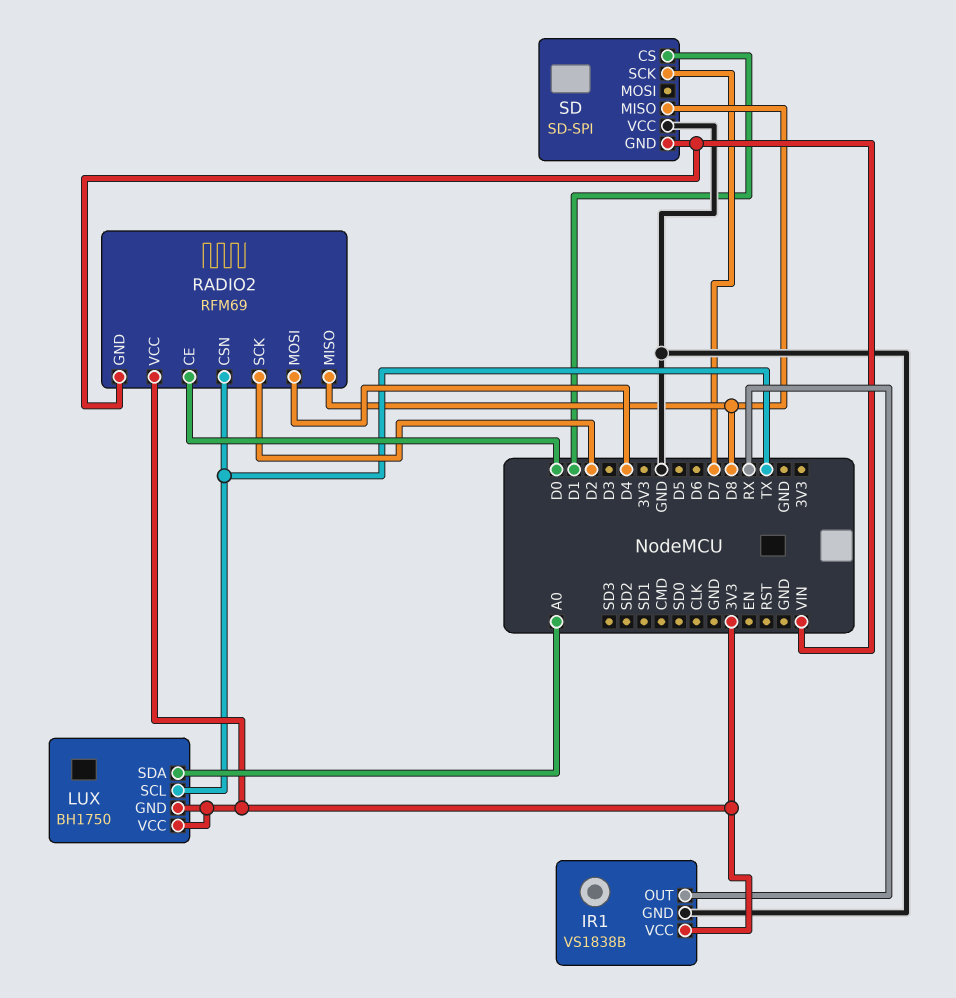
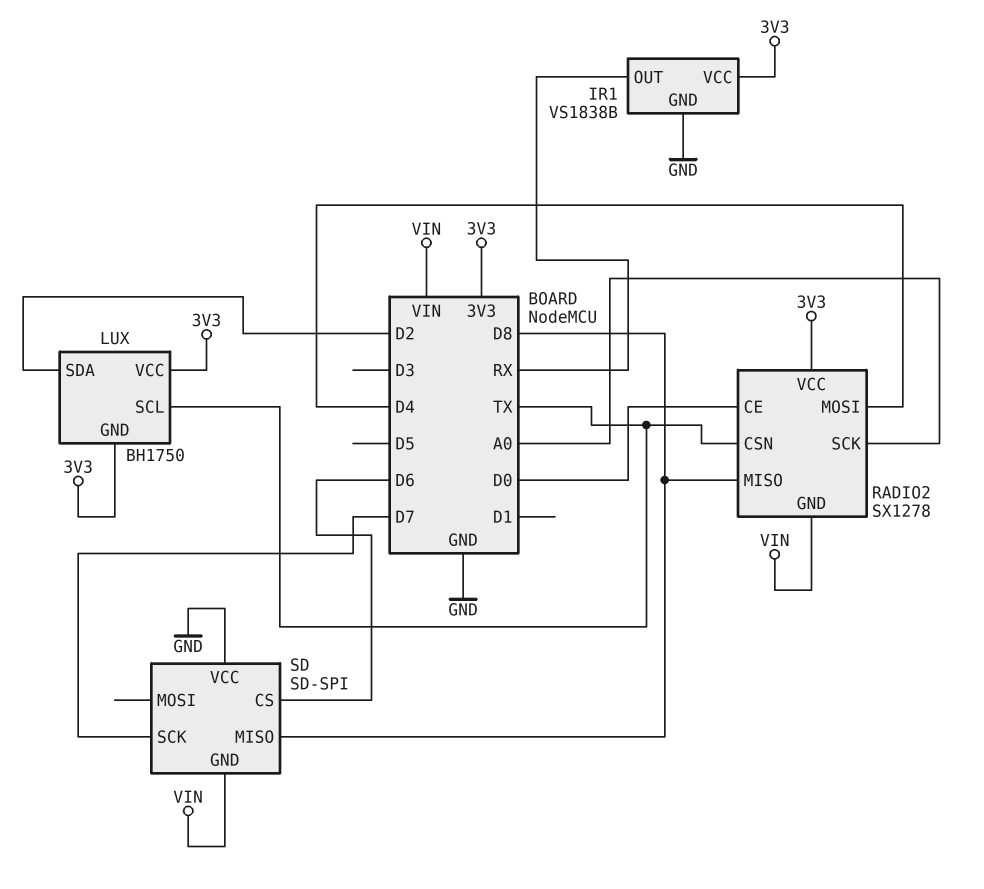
LUX pin SDA: A0 -> D2
RADIO2: RFM69 -> SX1278
RADIO2 pin SCK: D2 -> A0
SD pin CS: D1 -> D6

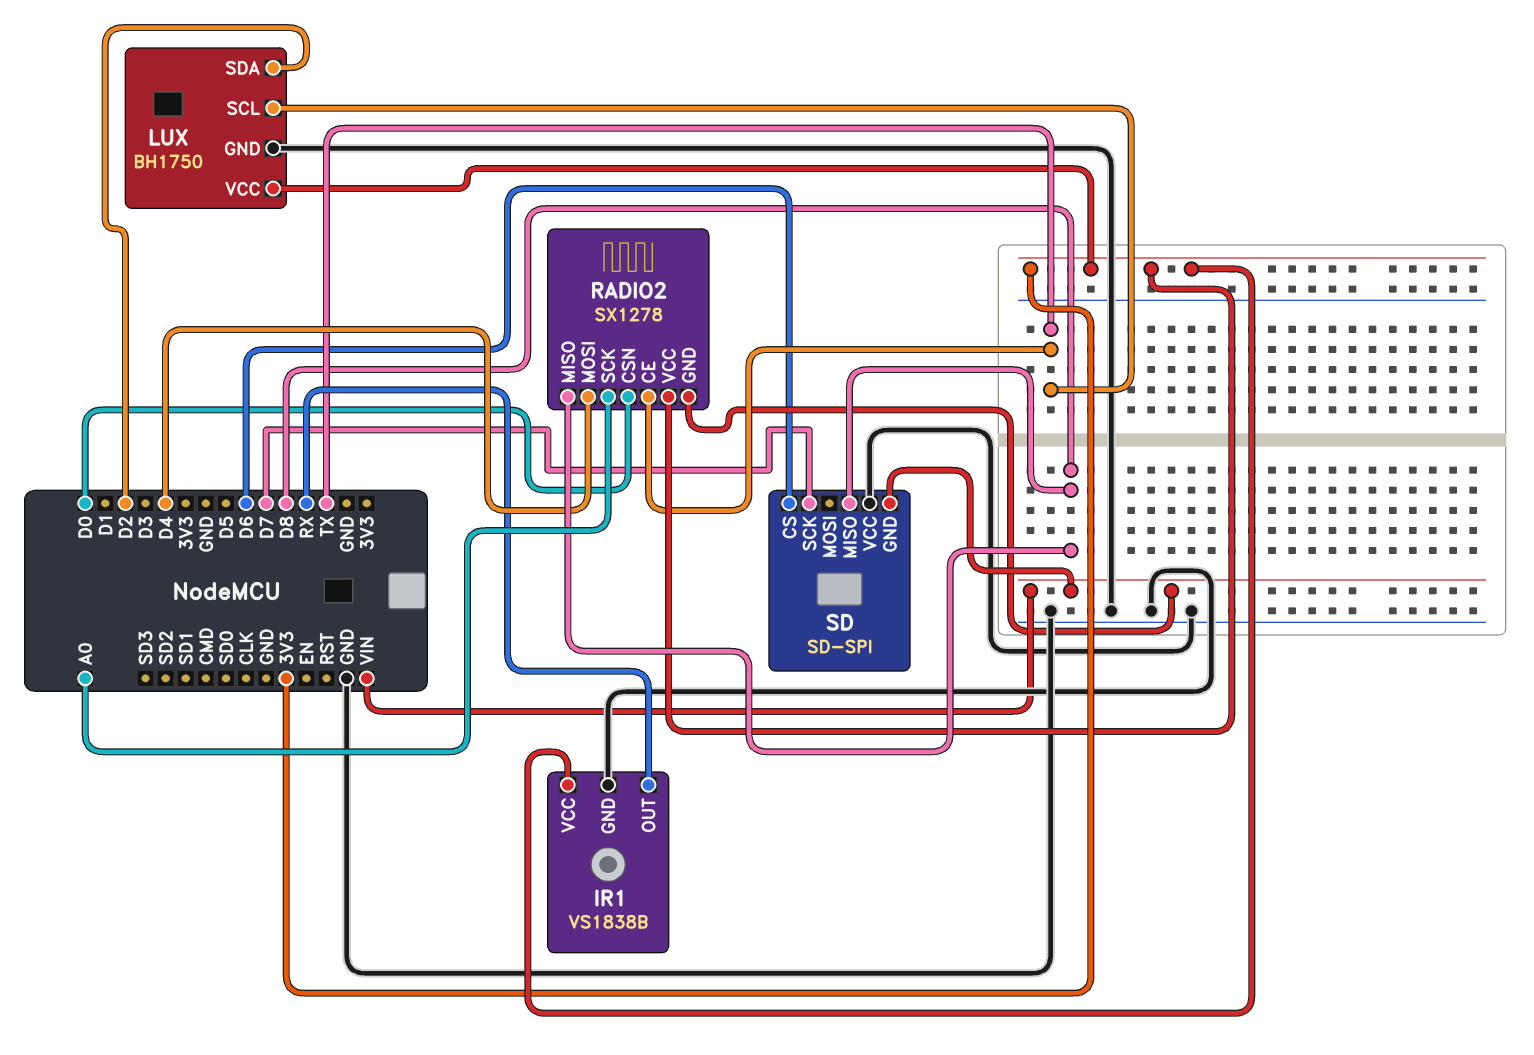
LUX pin GND: 3V3 -> GND
RADIO2 pin CE: D0 -> TX
RADIO2 pin CSN: TX -> D0

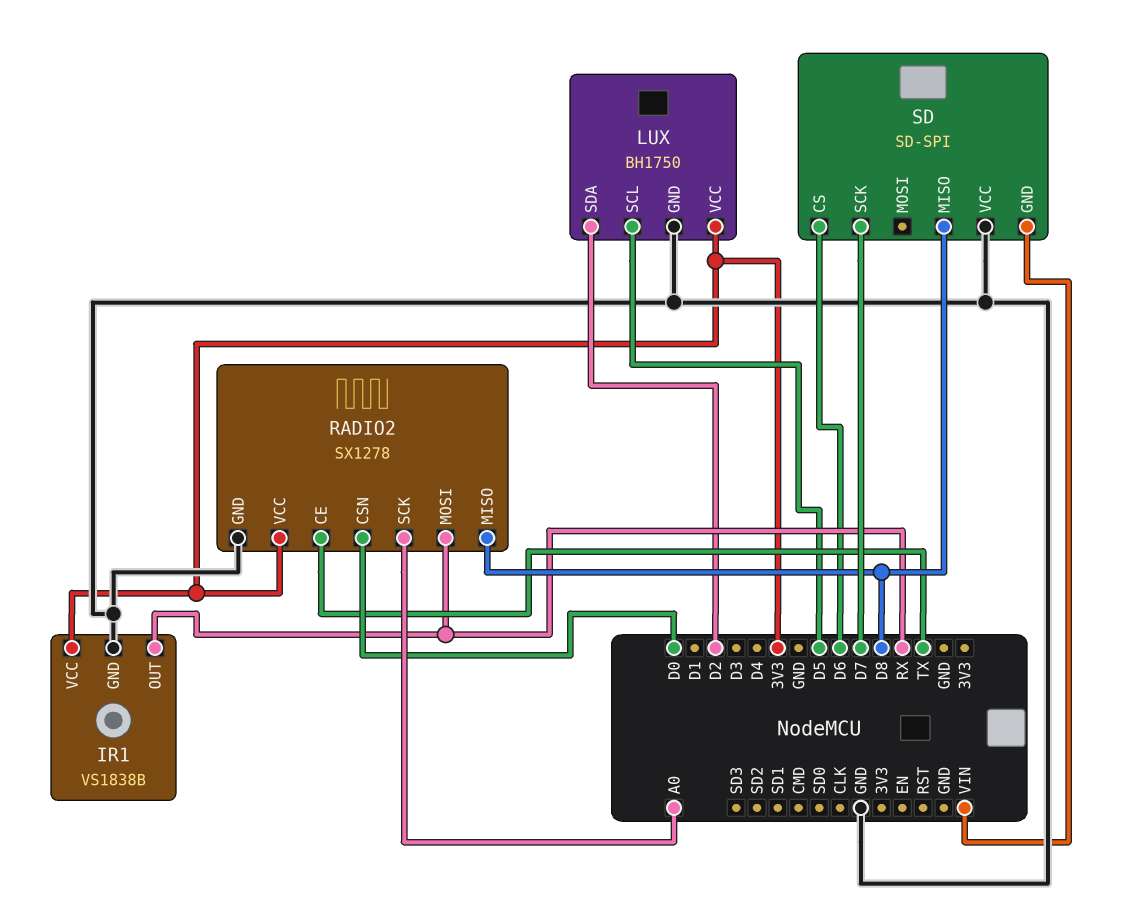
LUX pin SCL: TX -> D5
RADIO2 pin GND: VIN -> GND
RADIO2 pin MOSI: D4 -> RX

